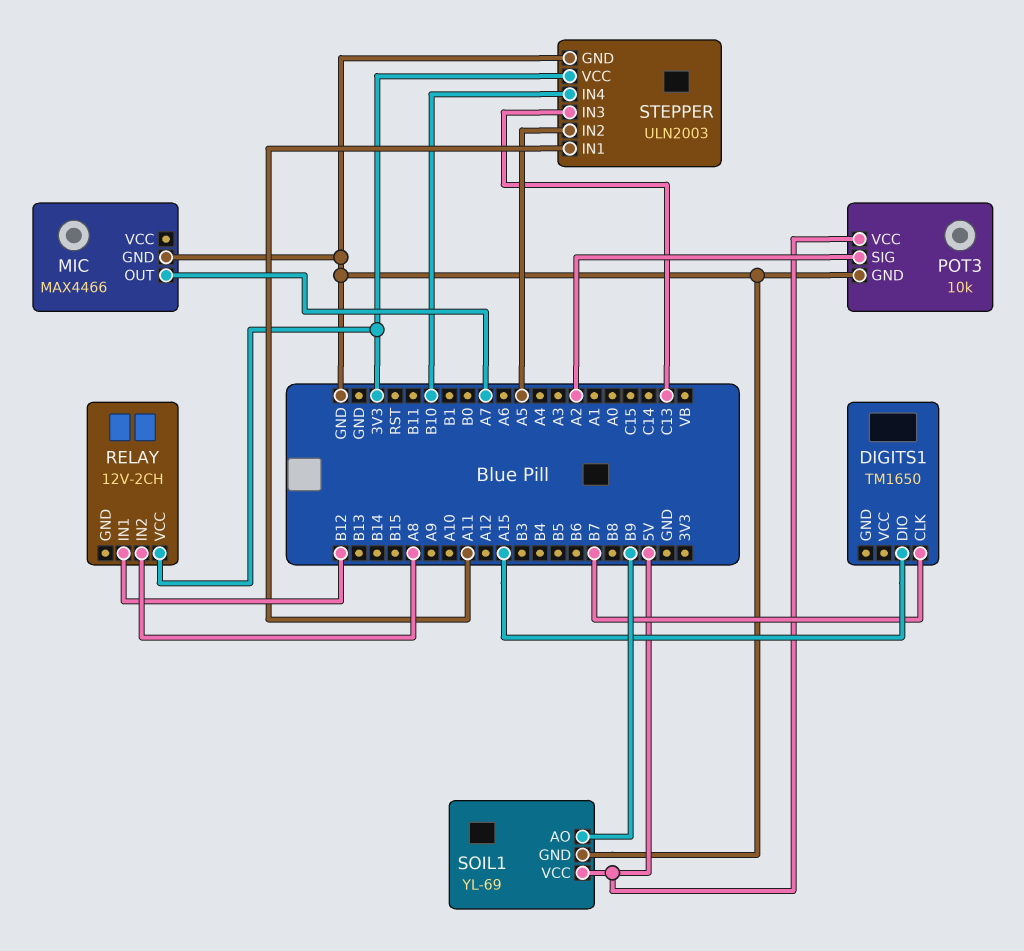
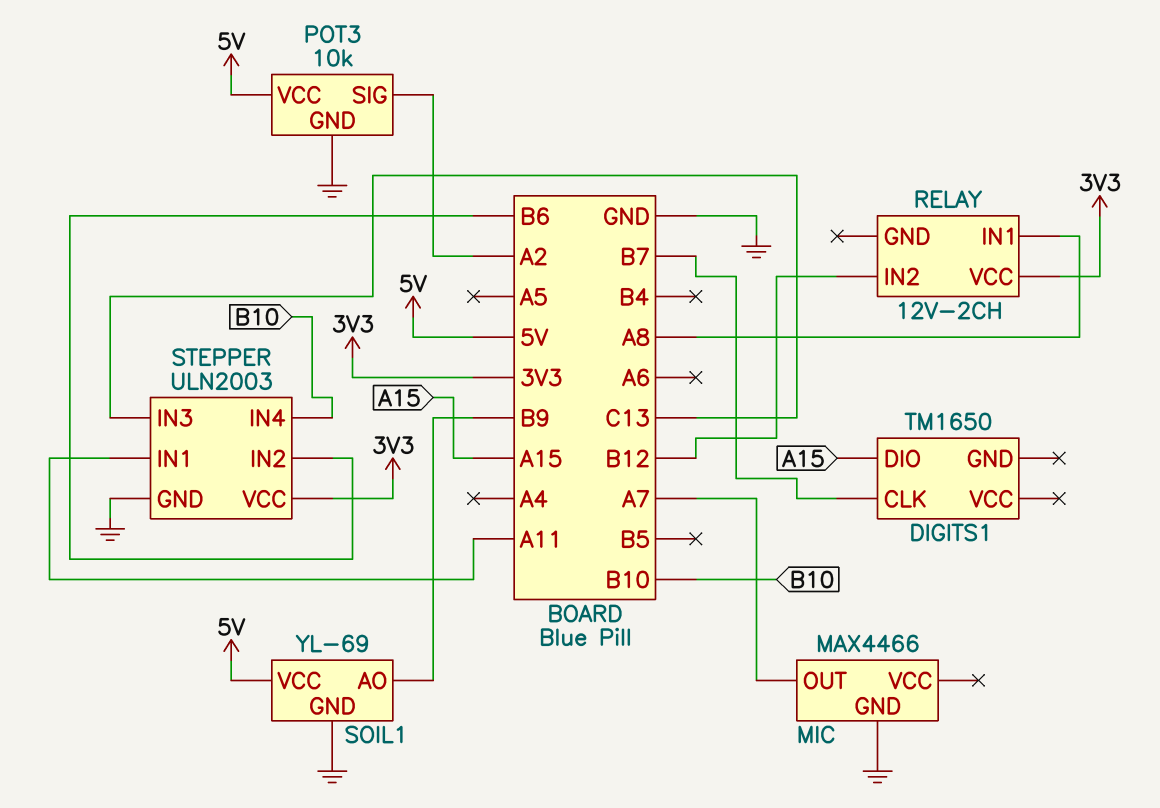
RELAY pin IN1: B12 -> A8
RELAY pin IN2: A8 -> B12
STEPPER pin IN2: A5 -> B6

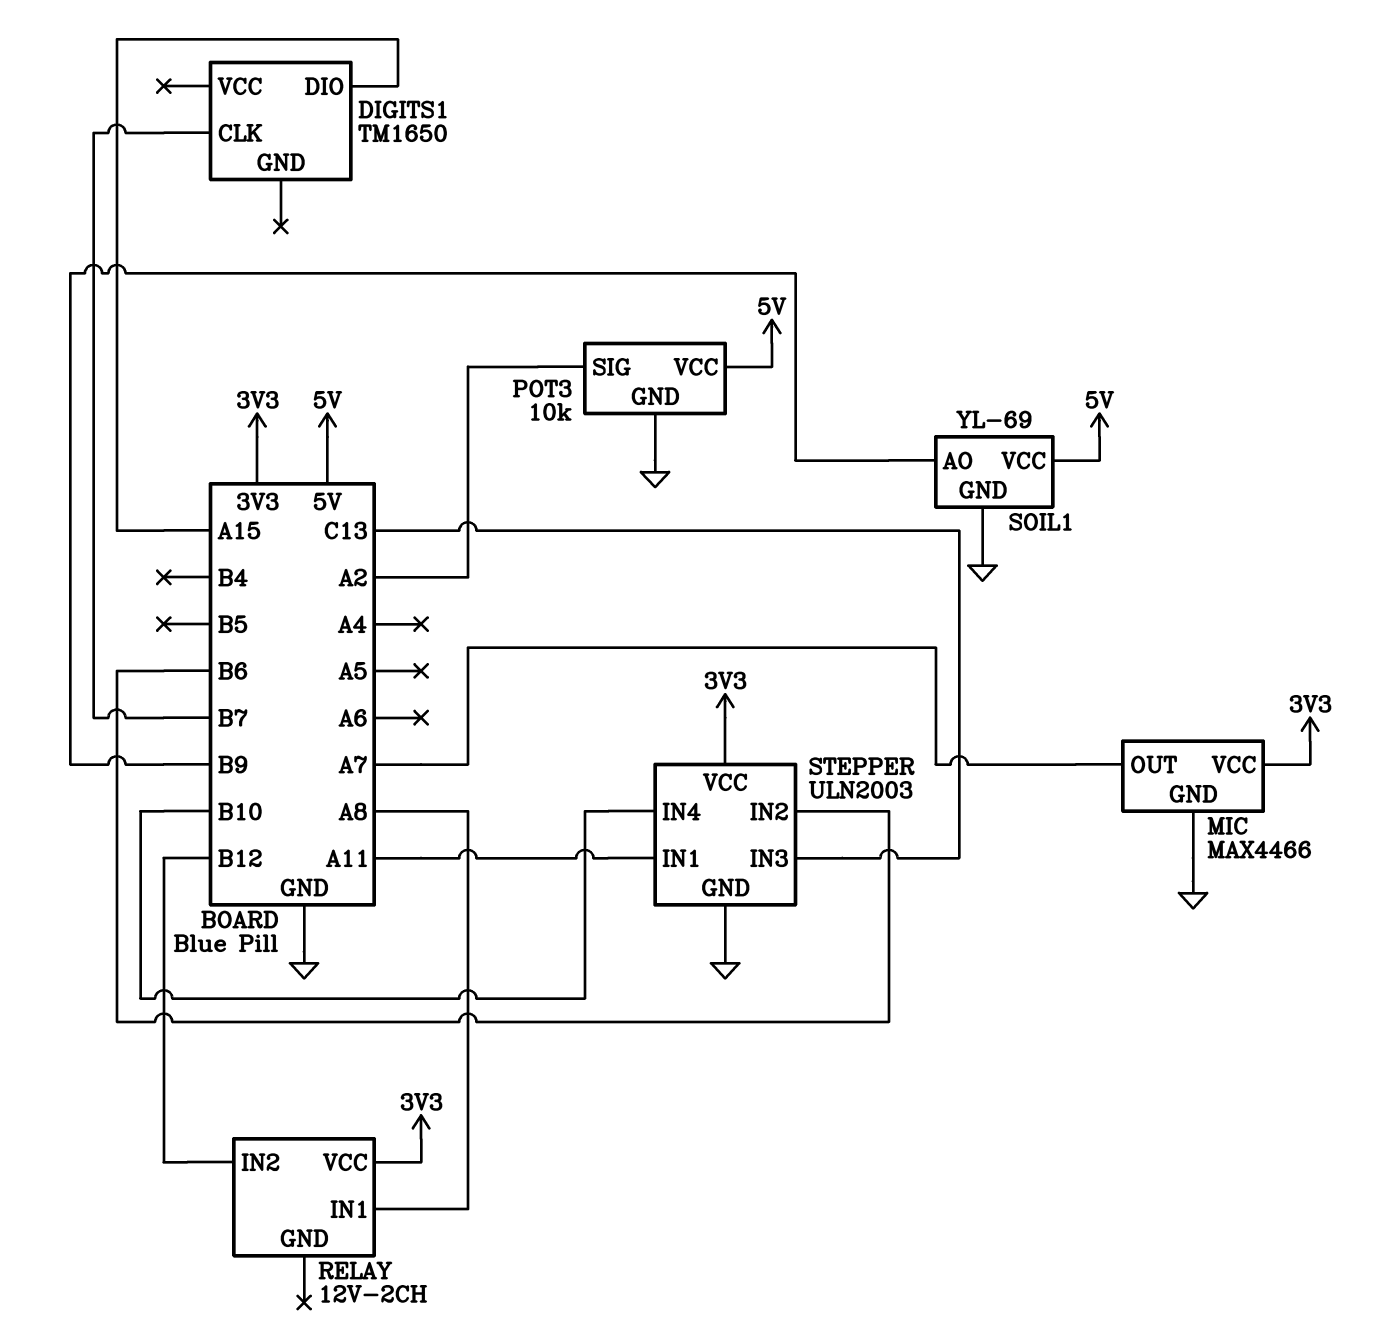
MIC pin VCC: none -> 3V3

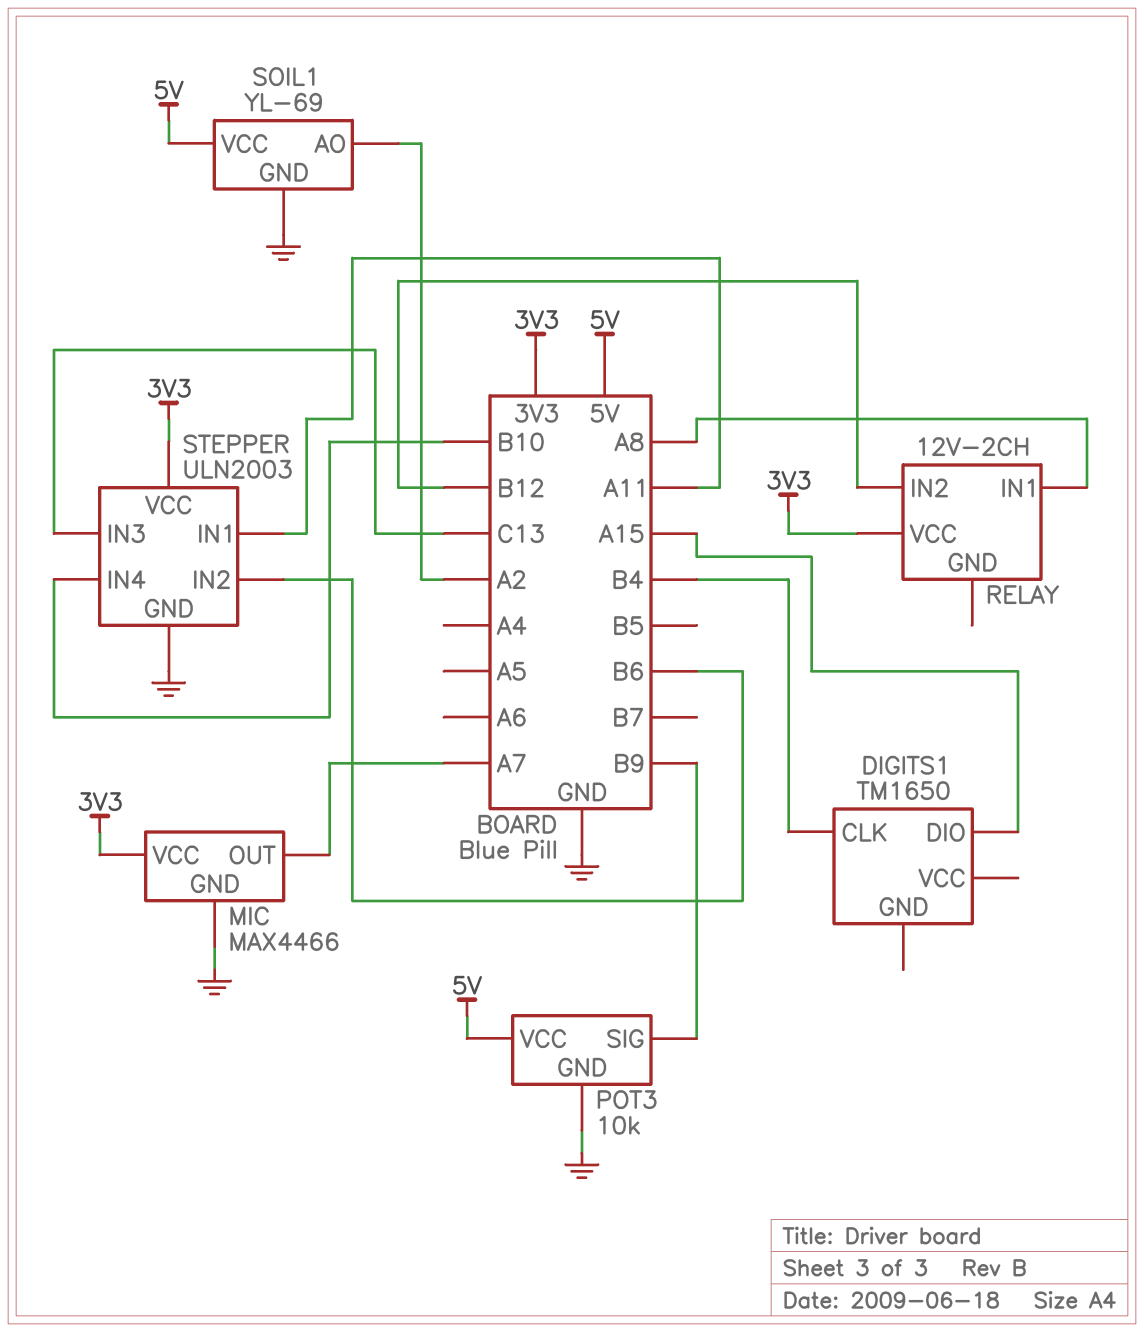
DIGITS1 pin CLK: B7 -> B4
POT3 pin SIG: A2 -> B9
SOIL1 pin AO: B9 -> A2

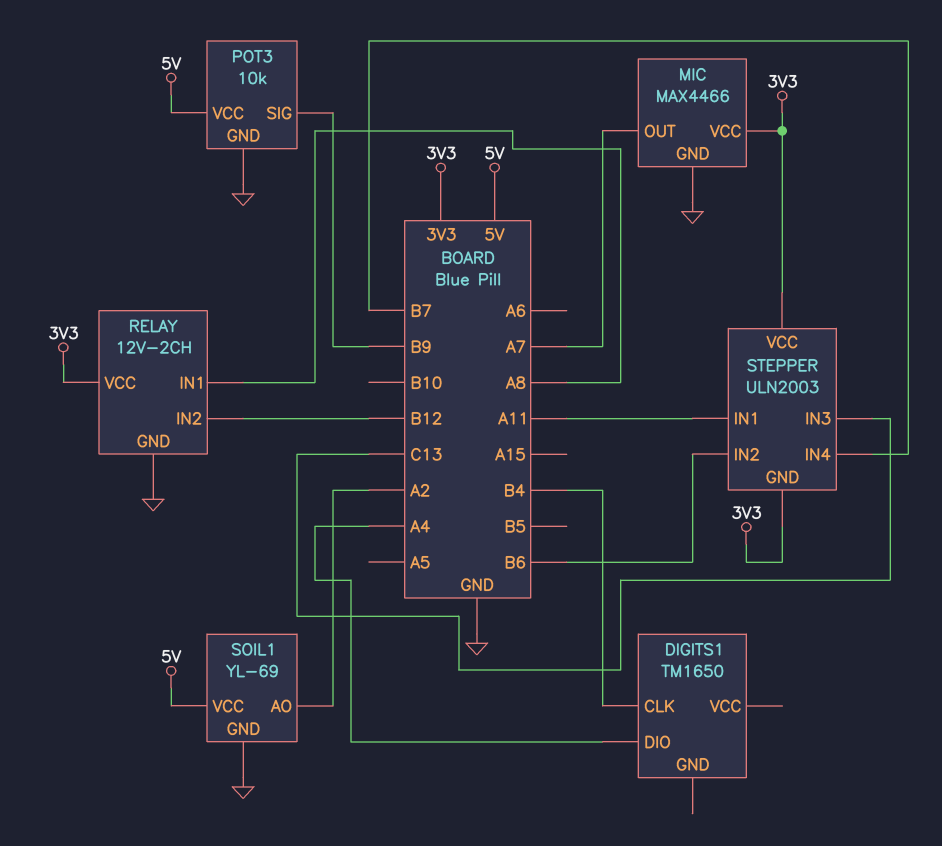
DIGITS1 pin DIO: A15 -> A4
RELAY pin GND: none -> GND
STEPPER pin GND: GND -> 3V3
STEPPER pin IN4: B10 -> B7

